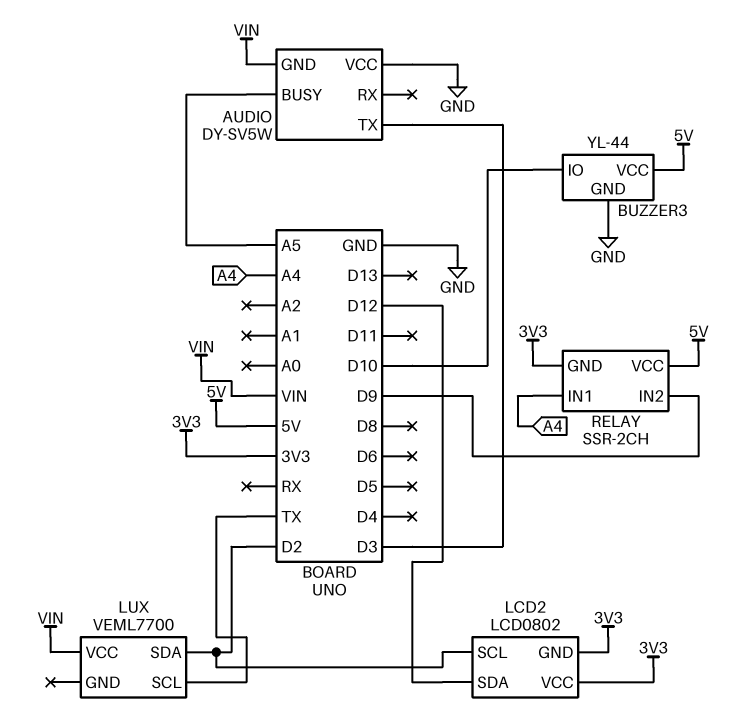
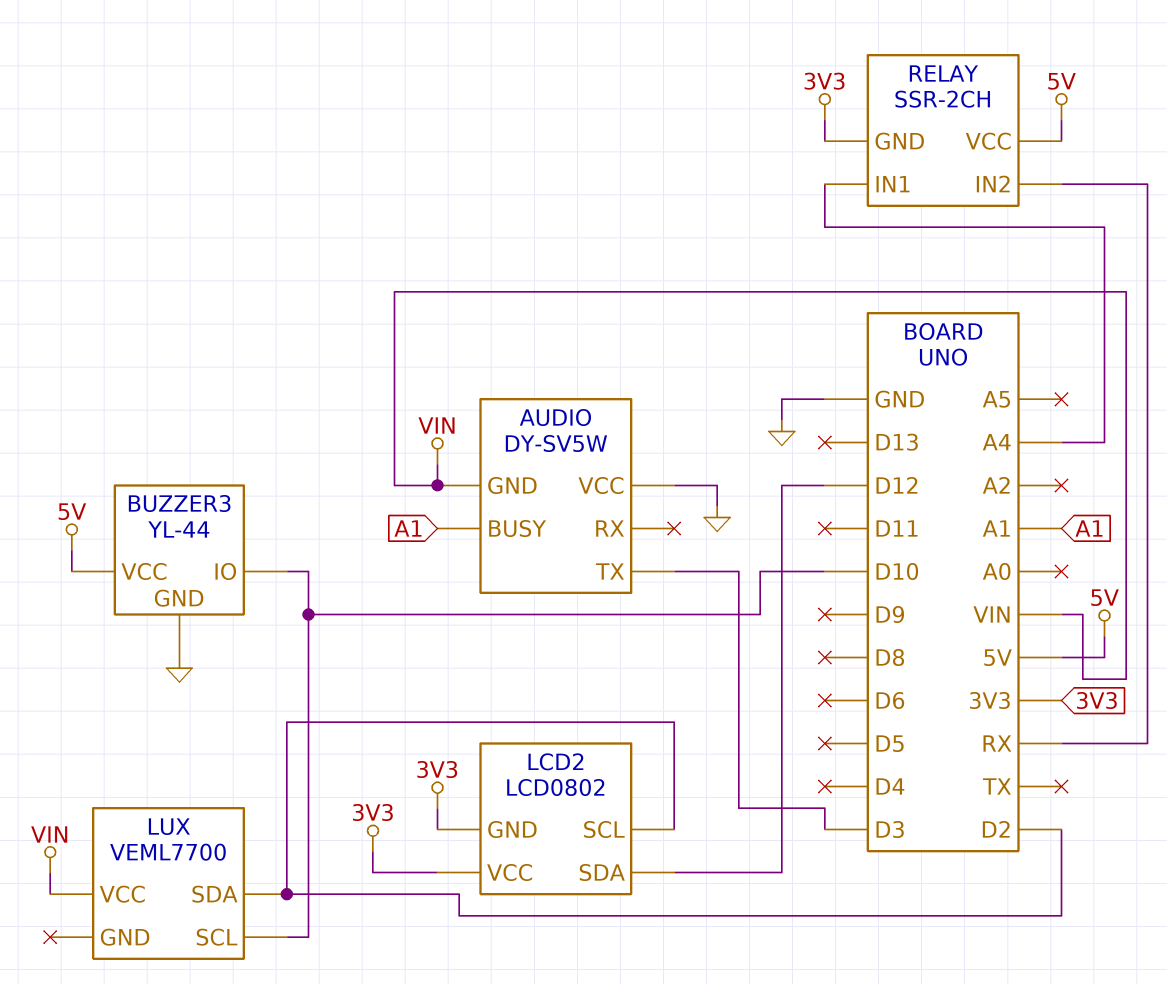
AUDIO pin BUSY: A5 -> A1
LUX pin SCL: TX -> D10
RELAY pin IN2: D9 -> RX

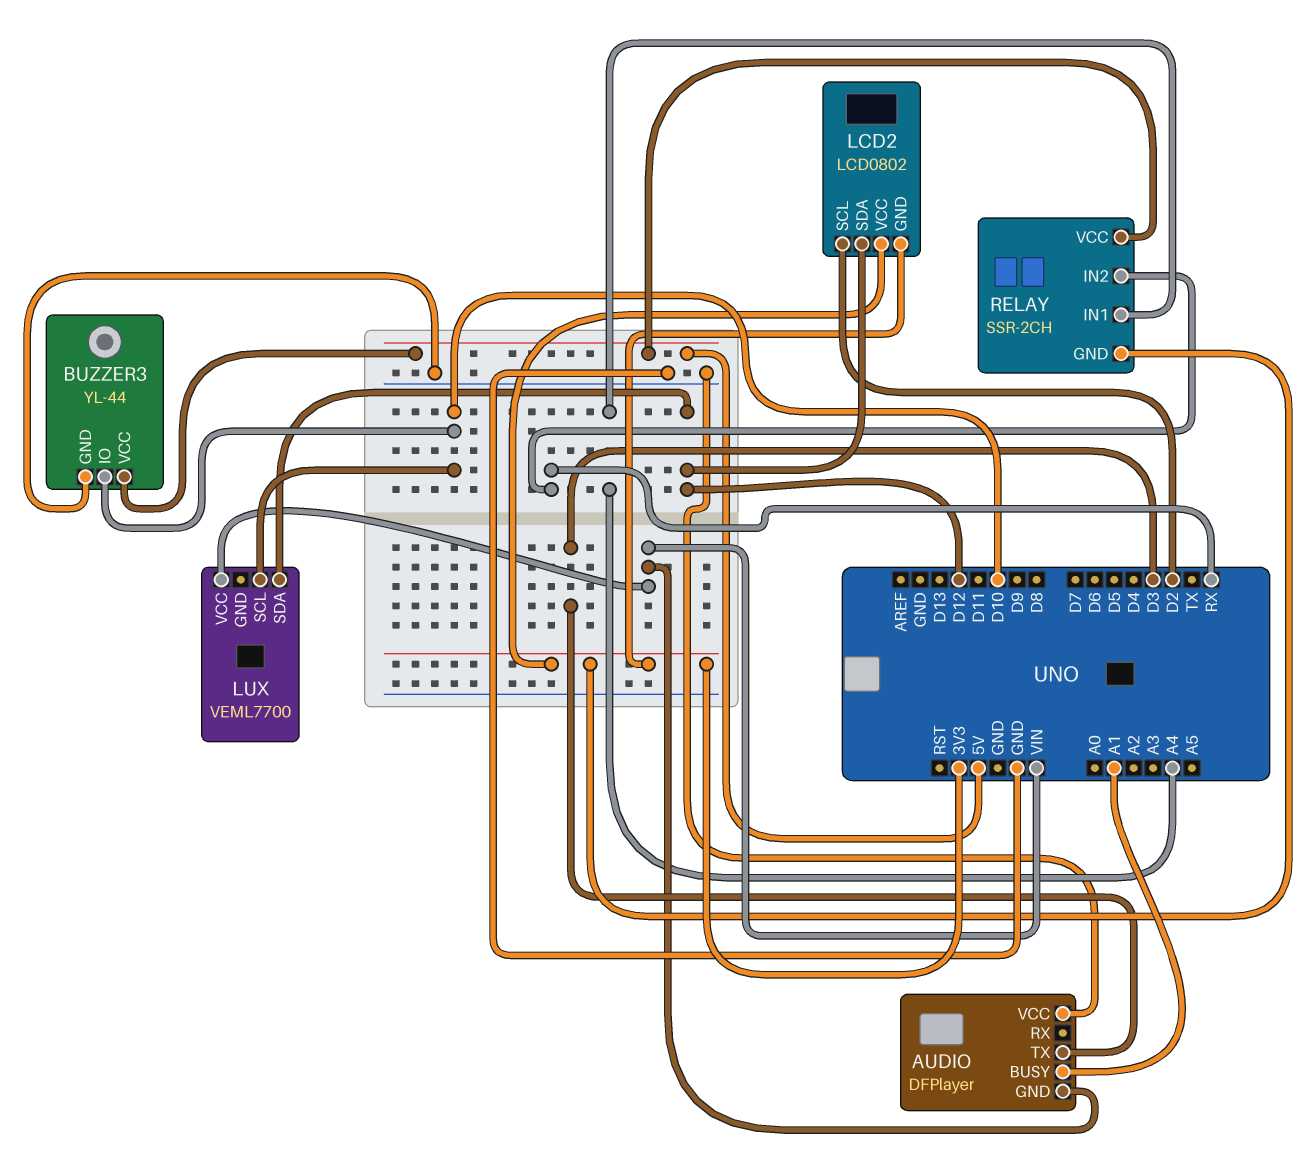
AUDIO: DY-SV5W -> DFPlayer
LUX pin SDA: D2 -> D12

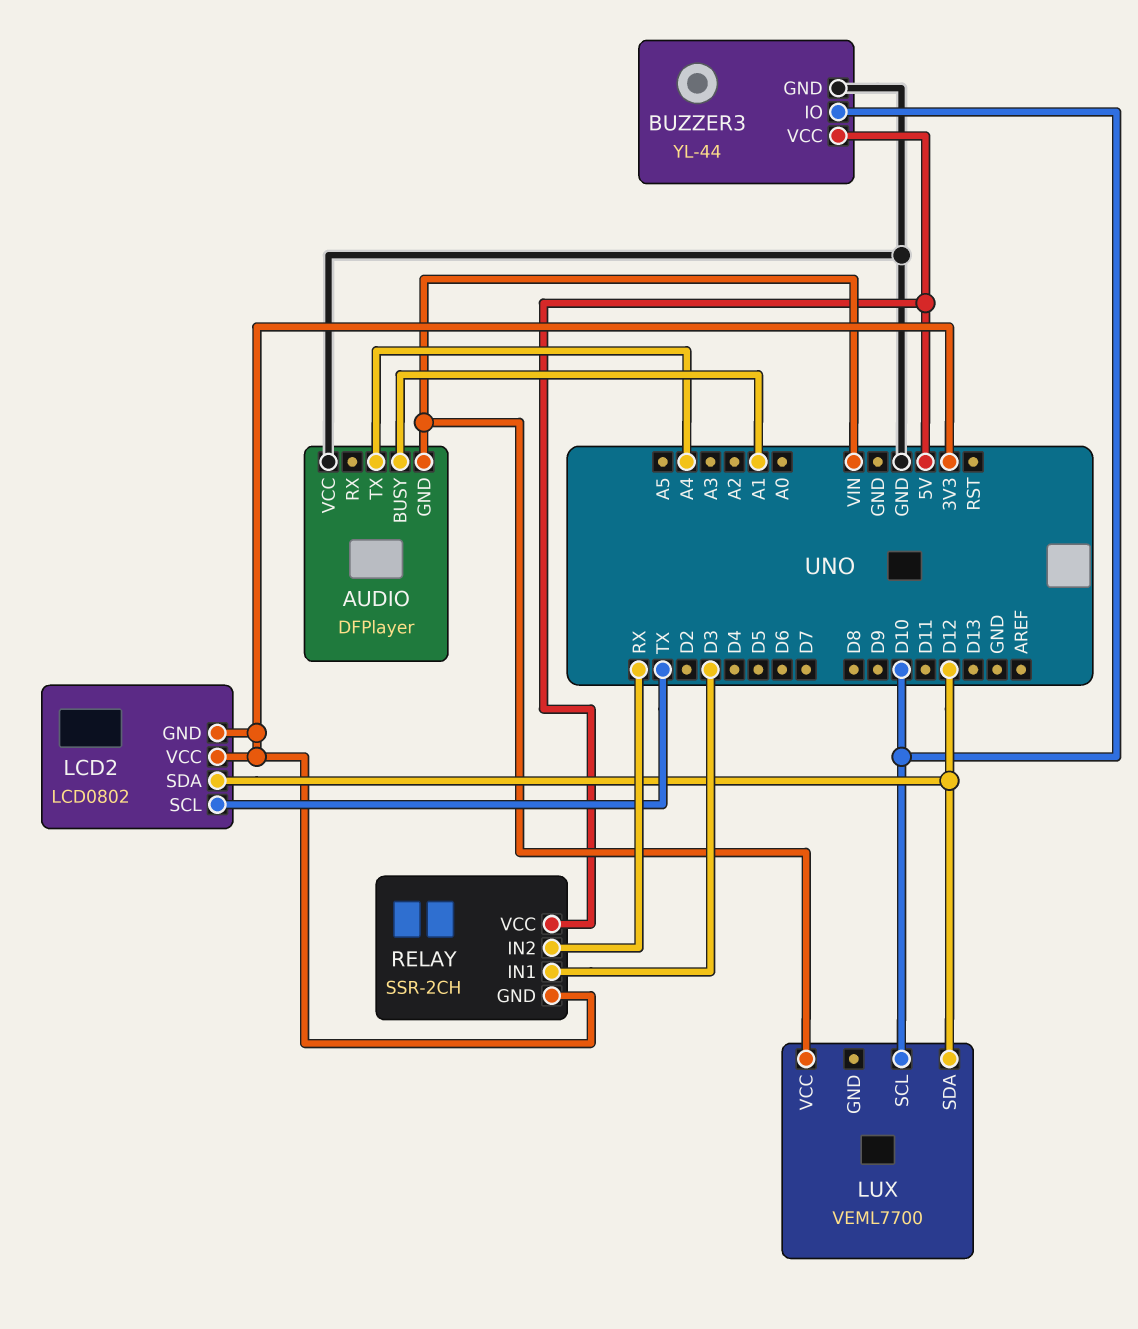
AUDIO pin TX: D3 -> A4
LCD2 pin SCL: D2 -> TX
RELAY pin IN1: A4 -> D3

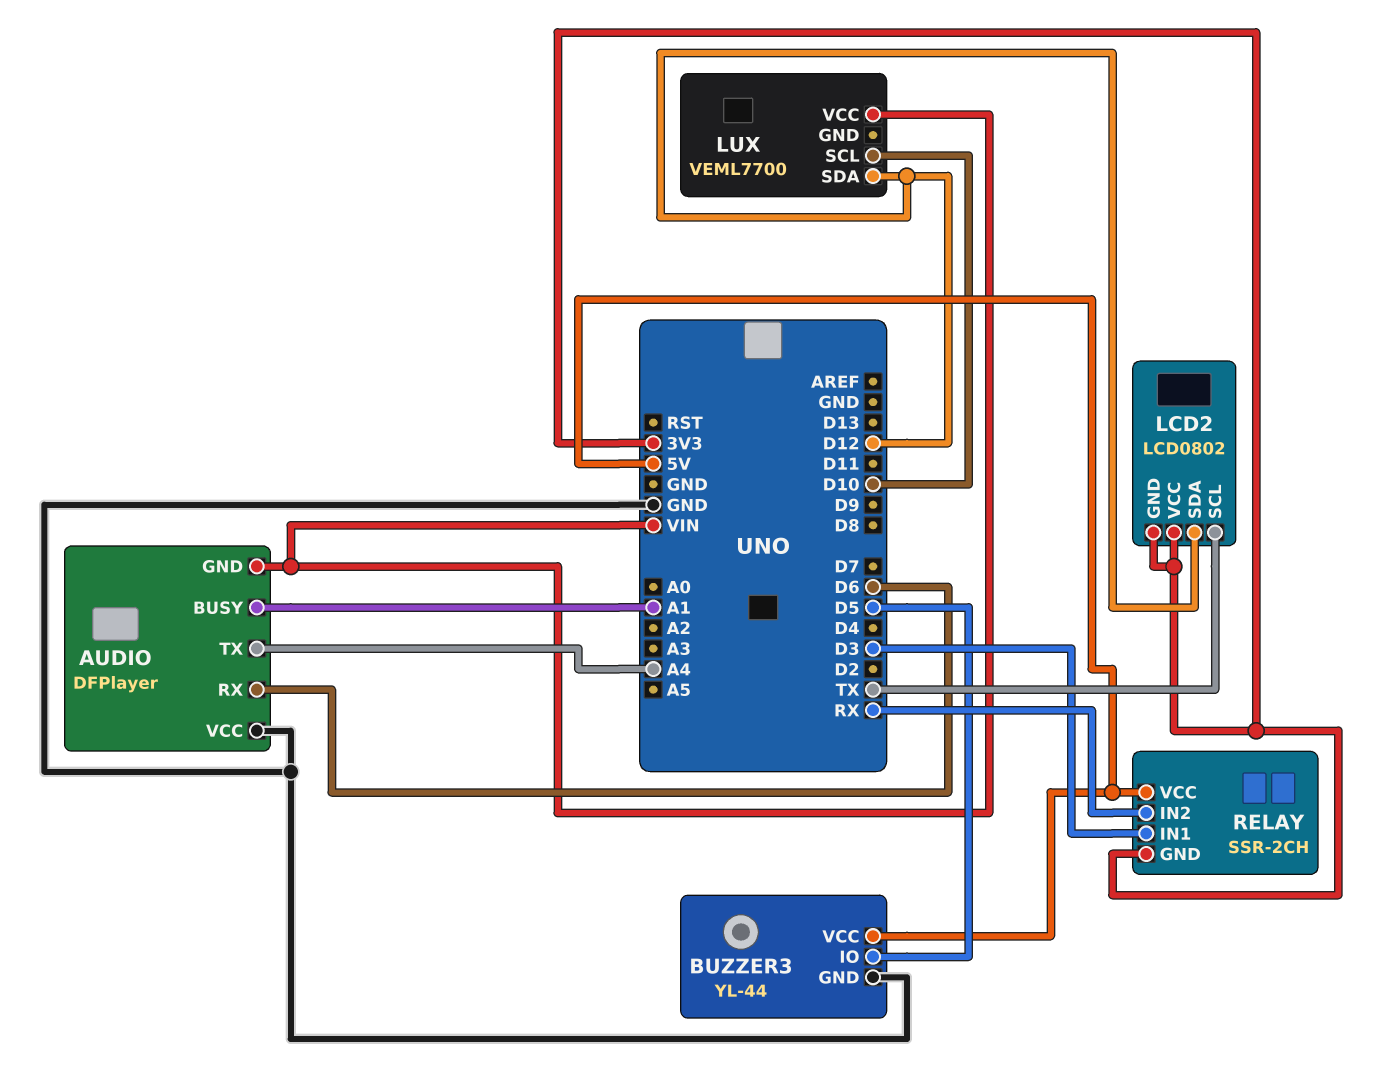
AUDIO pin RX: none -> D6
BUZZER3 pin IO: D10 -> D5

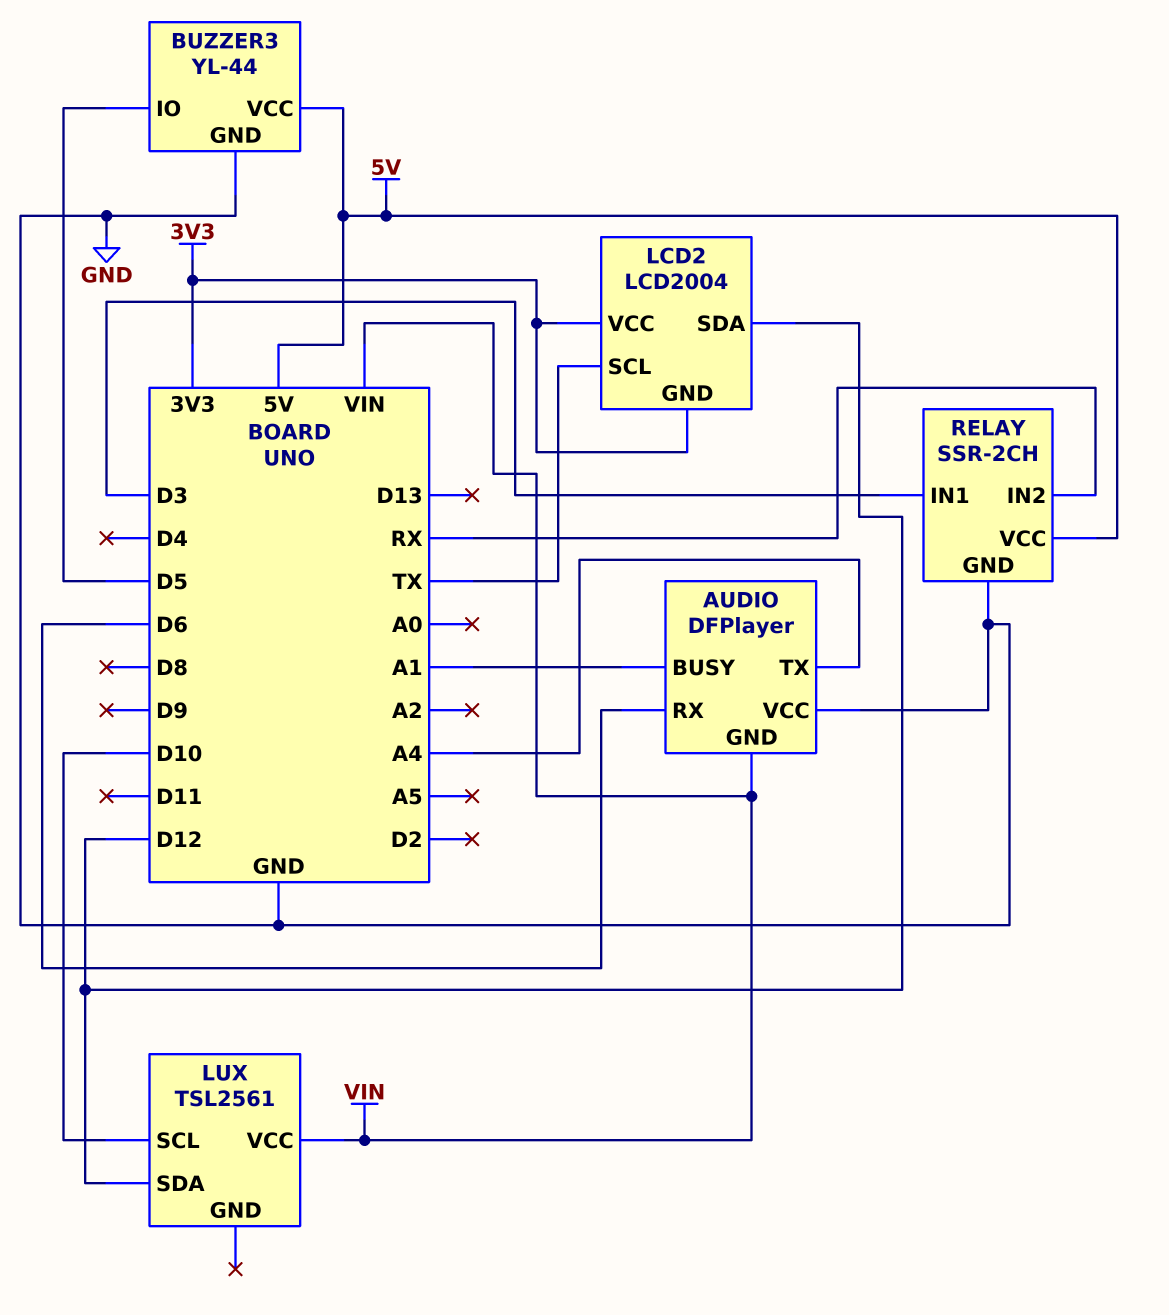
LCD2: LCD0802 -> LCD2004
LUX: VEML7700 -> TSL2561
RELAY pin GND: 3V3 -> GND

